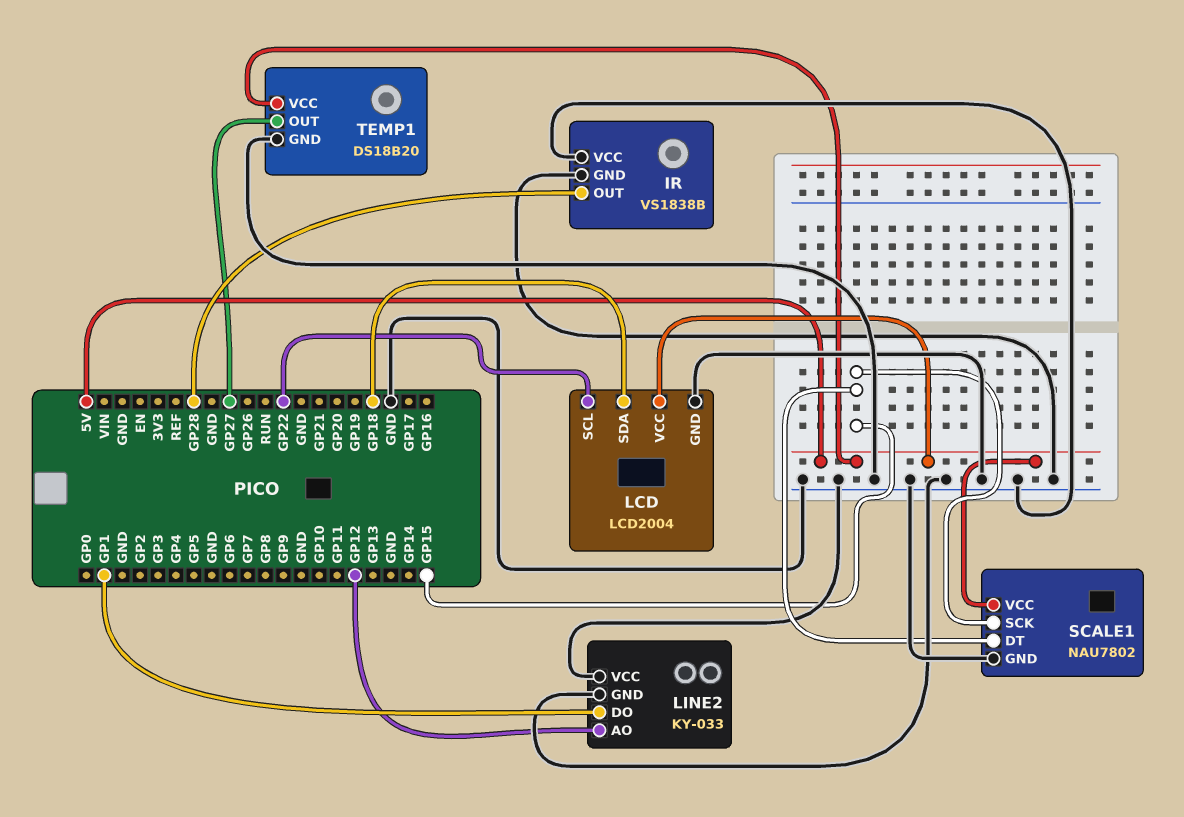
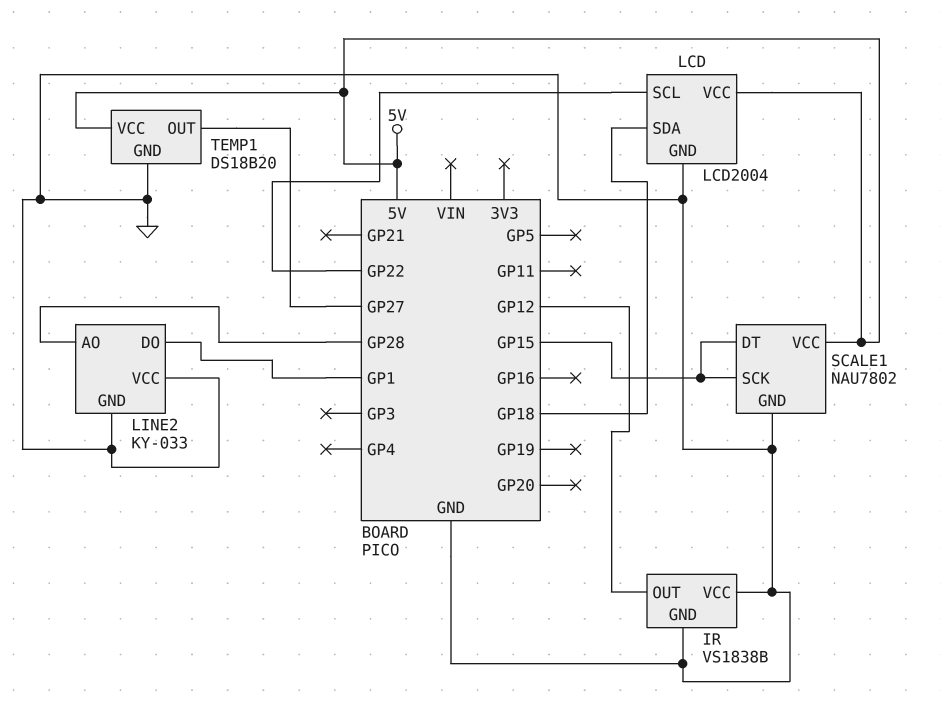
IR pin OUT: GP28 -> GP12
LINE2 pin AO: GP12 -> GP28

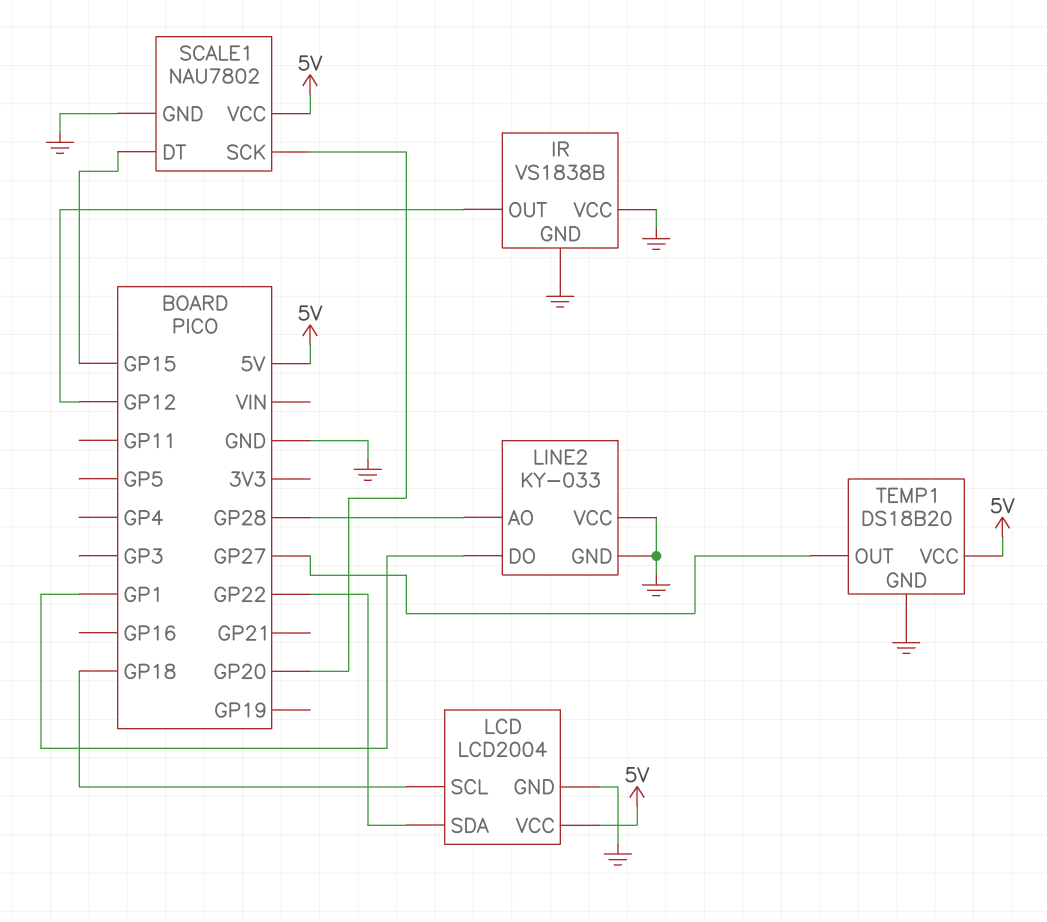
LCD pin SCL: GP22 -> GP18
LCD pin SDA: GP18 -> GP22
SCALE1 pin SCK: GP15 -> GP20

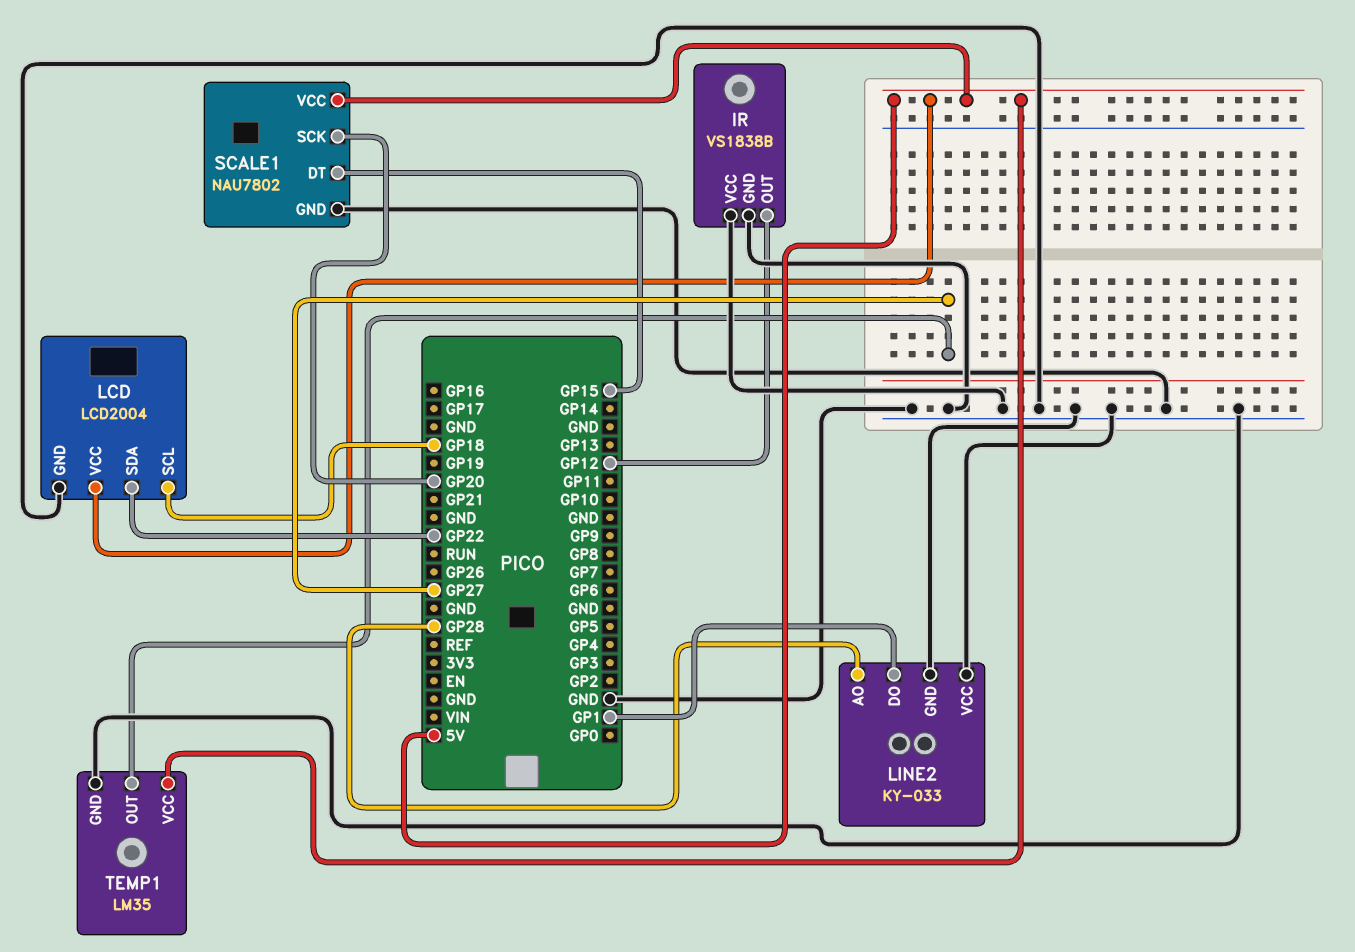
TEMP1: DS18B20 -> LM35

